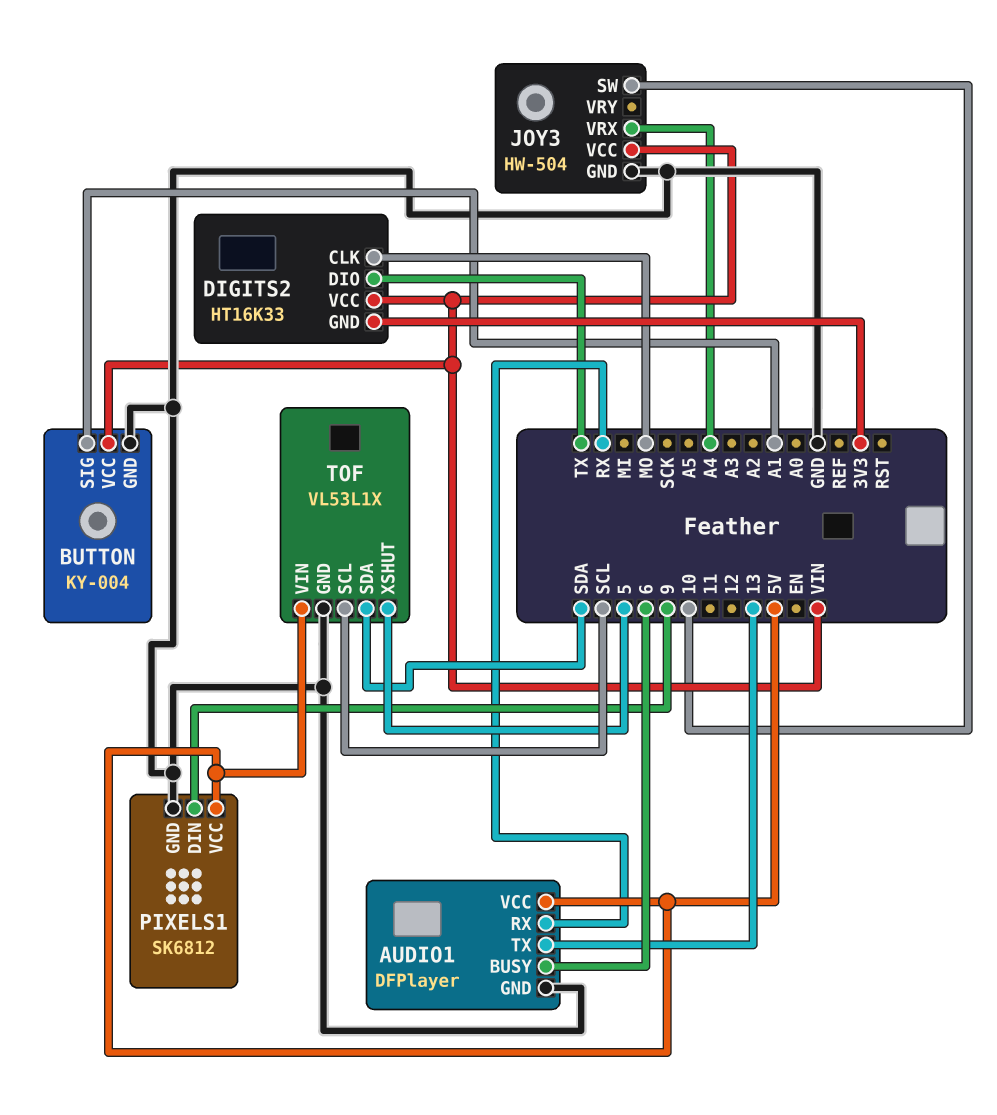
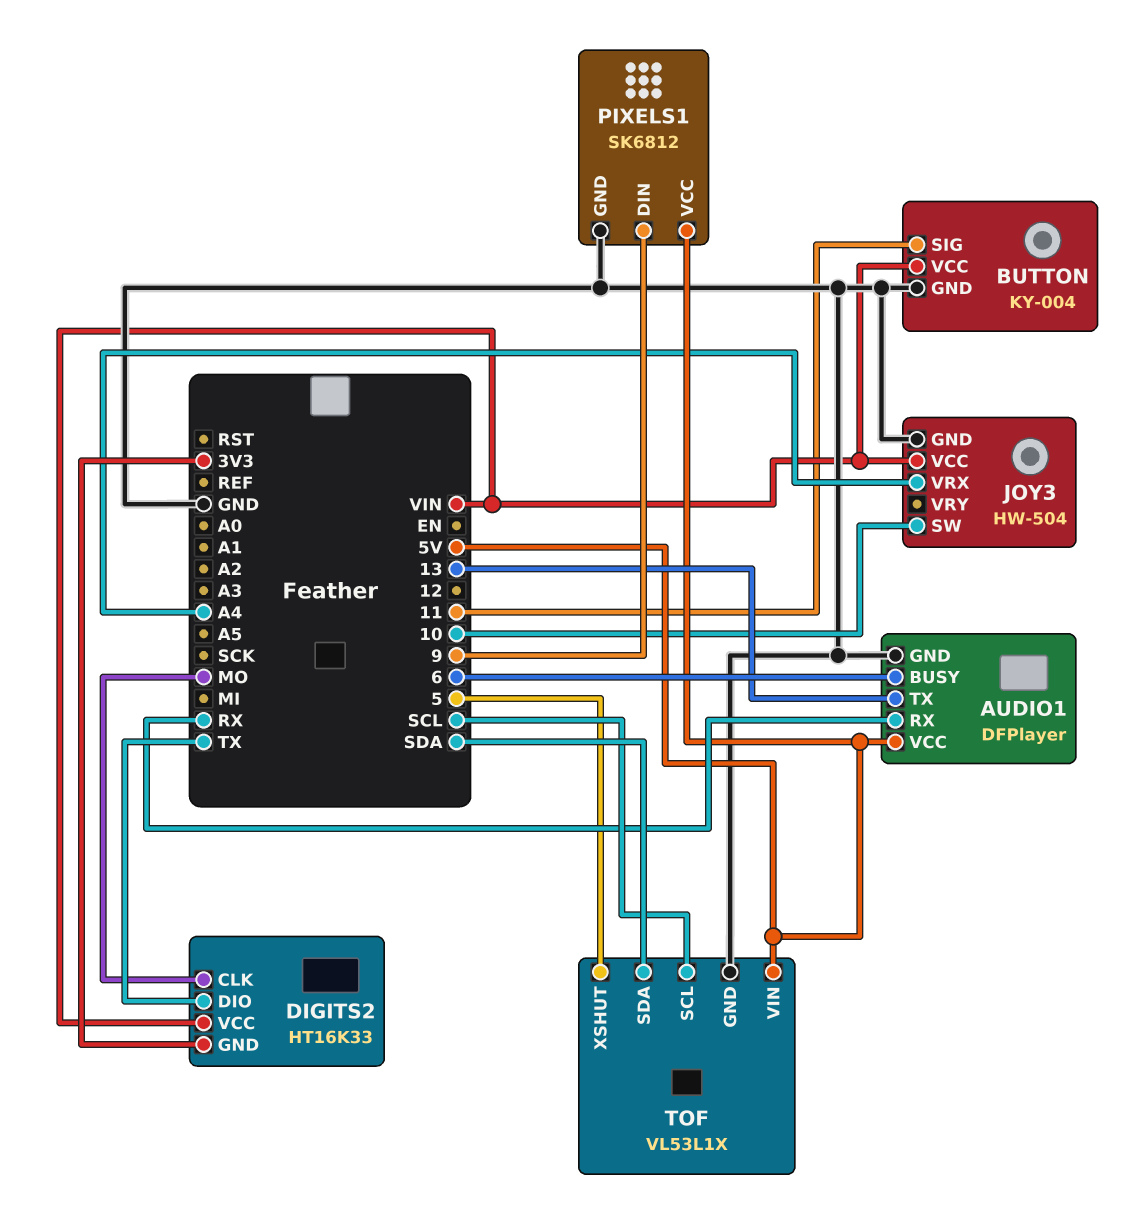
BUTTON pin SIG: A1 -> 11

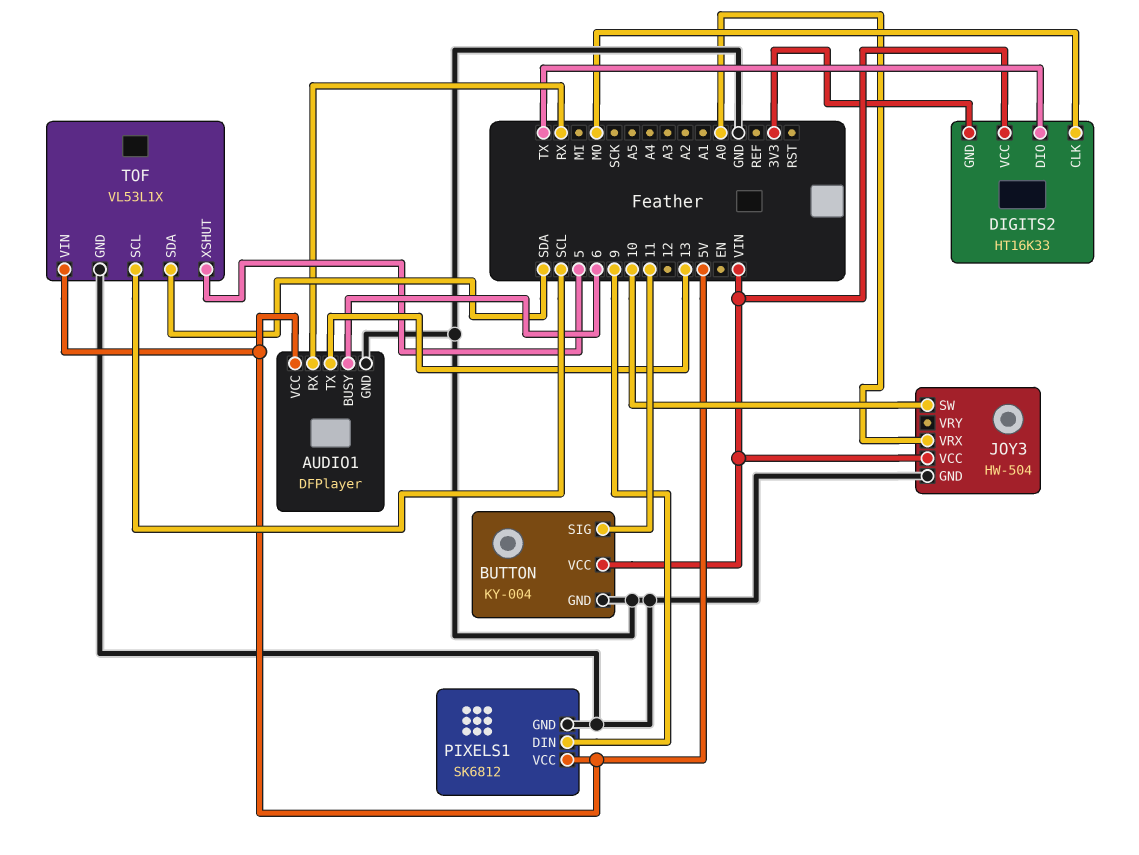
JOY3 pin VRX: A4 -> A0

